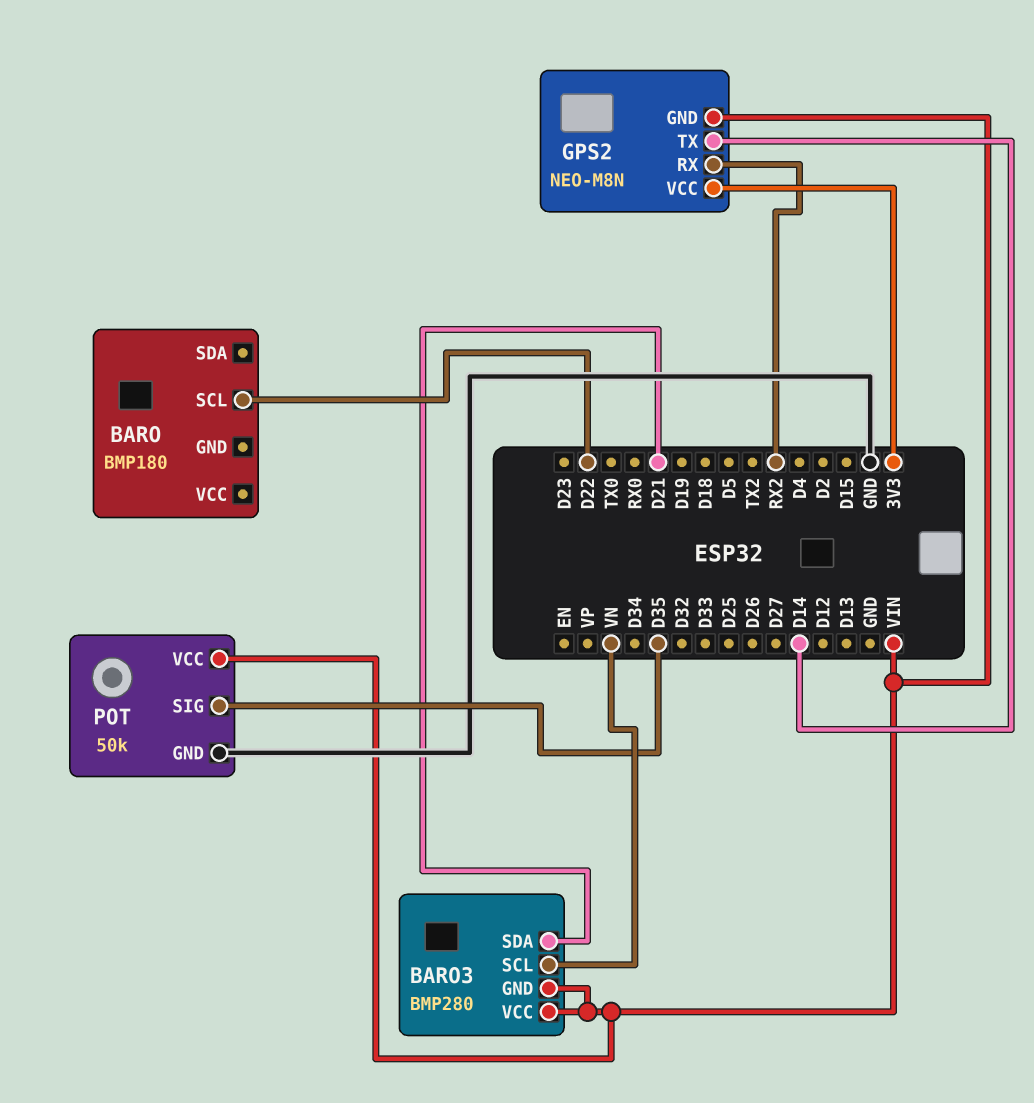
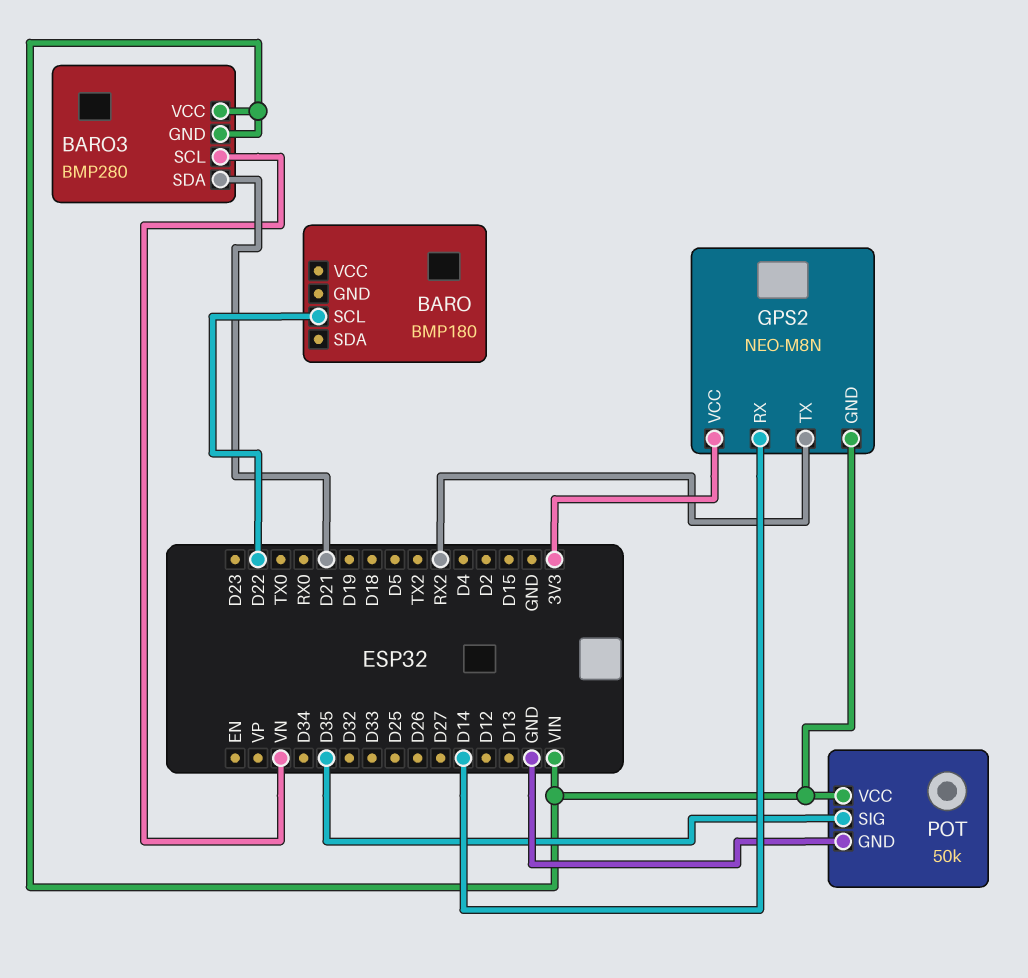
GPS2 pin RX: RX2 -> D14
GPS2 pin TX: D14 -> RX2

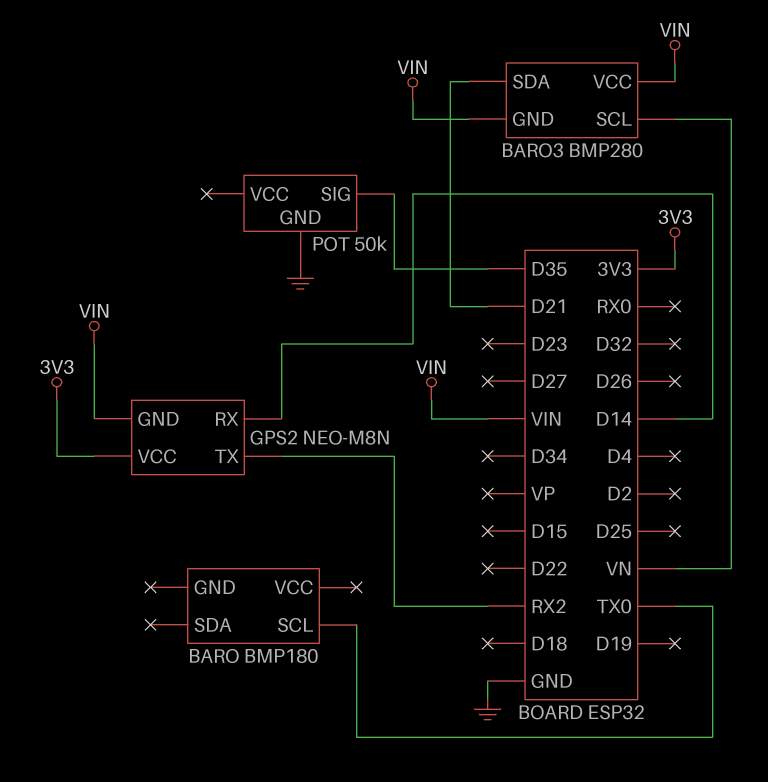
BARO pin SCL: D22 -> TX0
POT pin VCC: VIN -> none

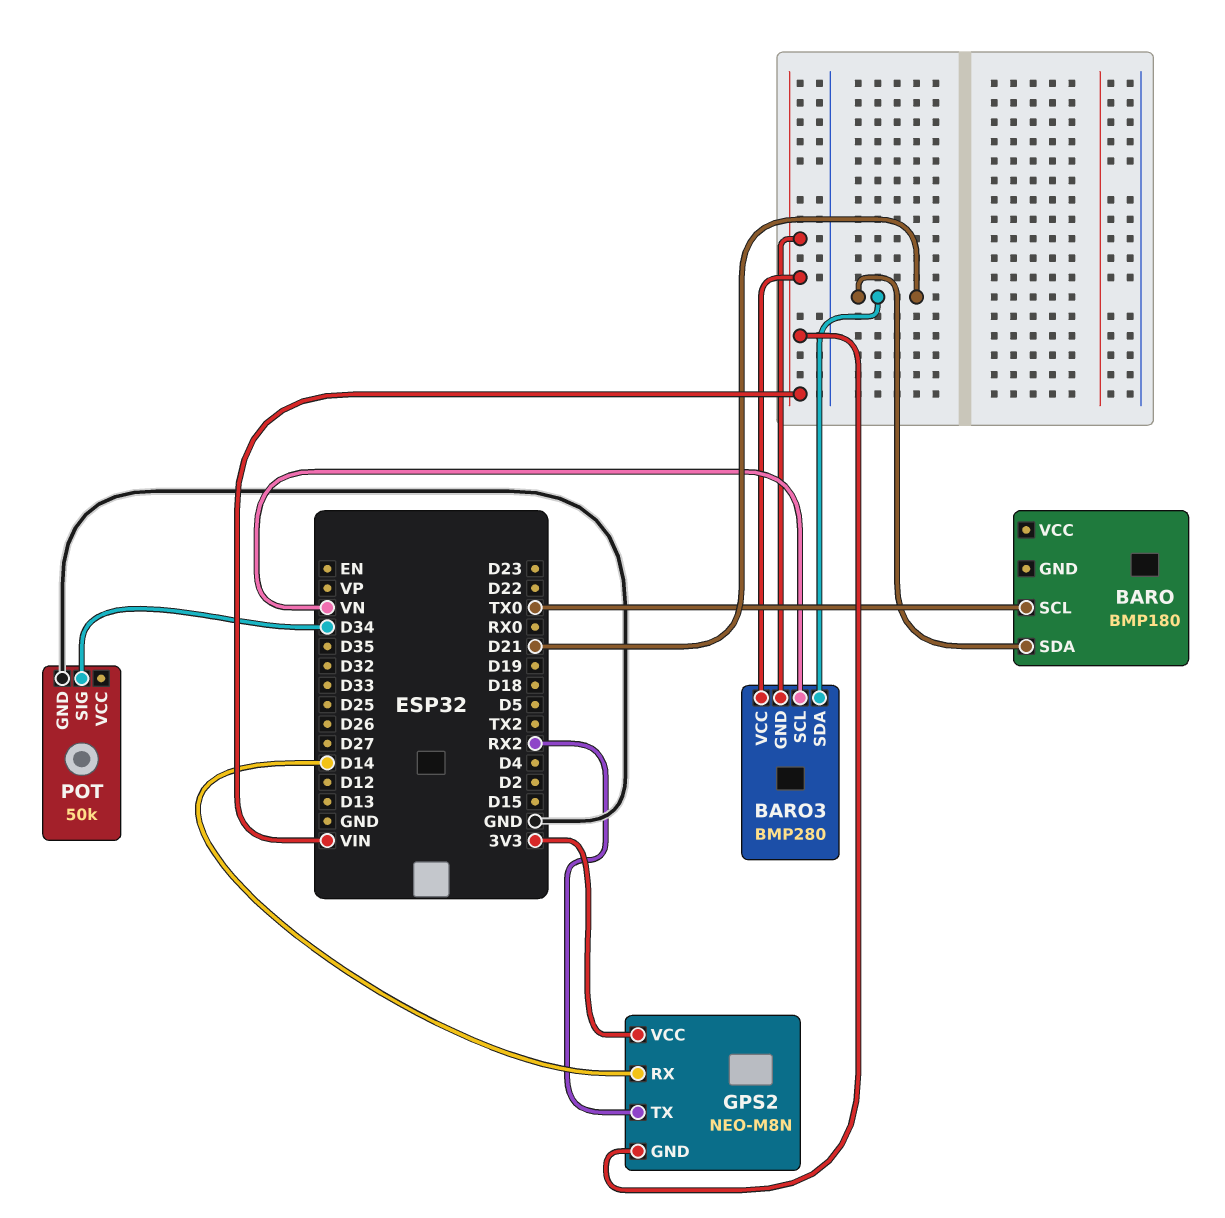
BARO pin SDA: none -> D21
POT pin SIG: D35 -> D34

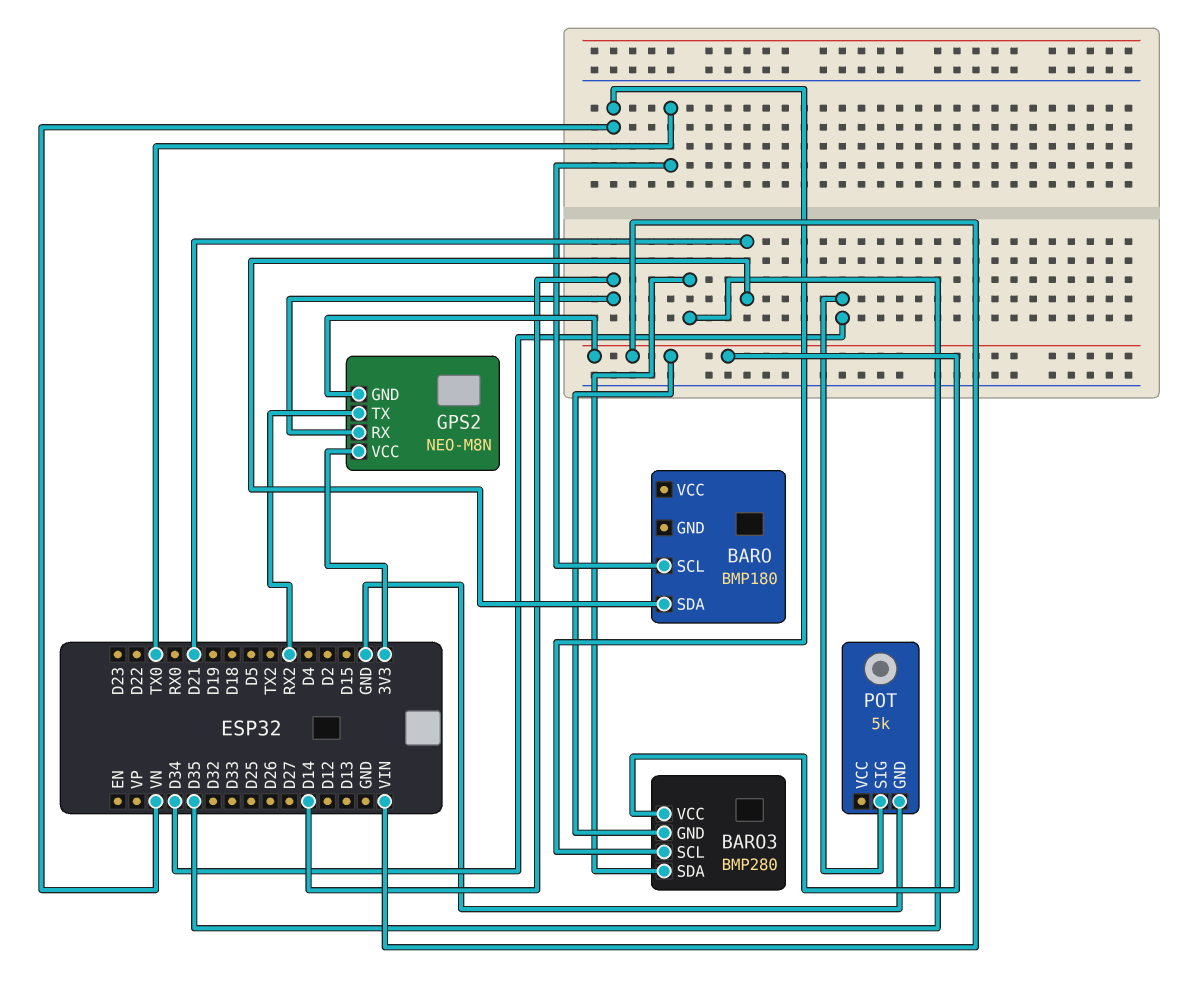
BARO3 pin SDA: D21 -> D35
POT: 50k -> 5k

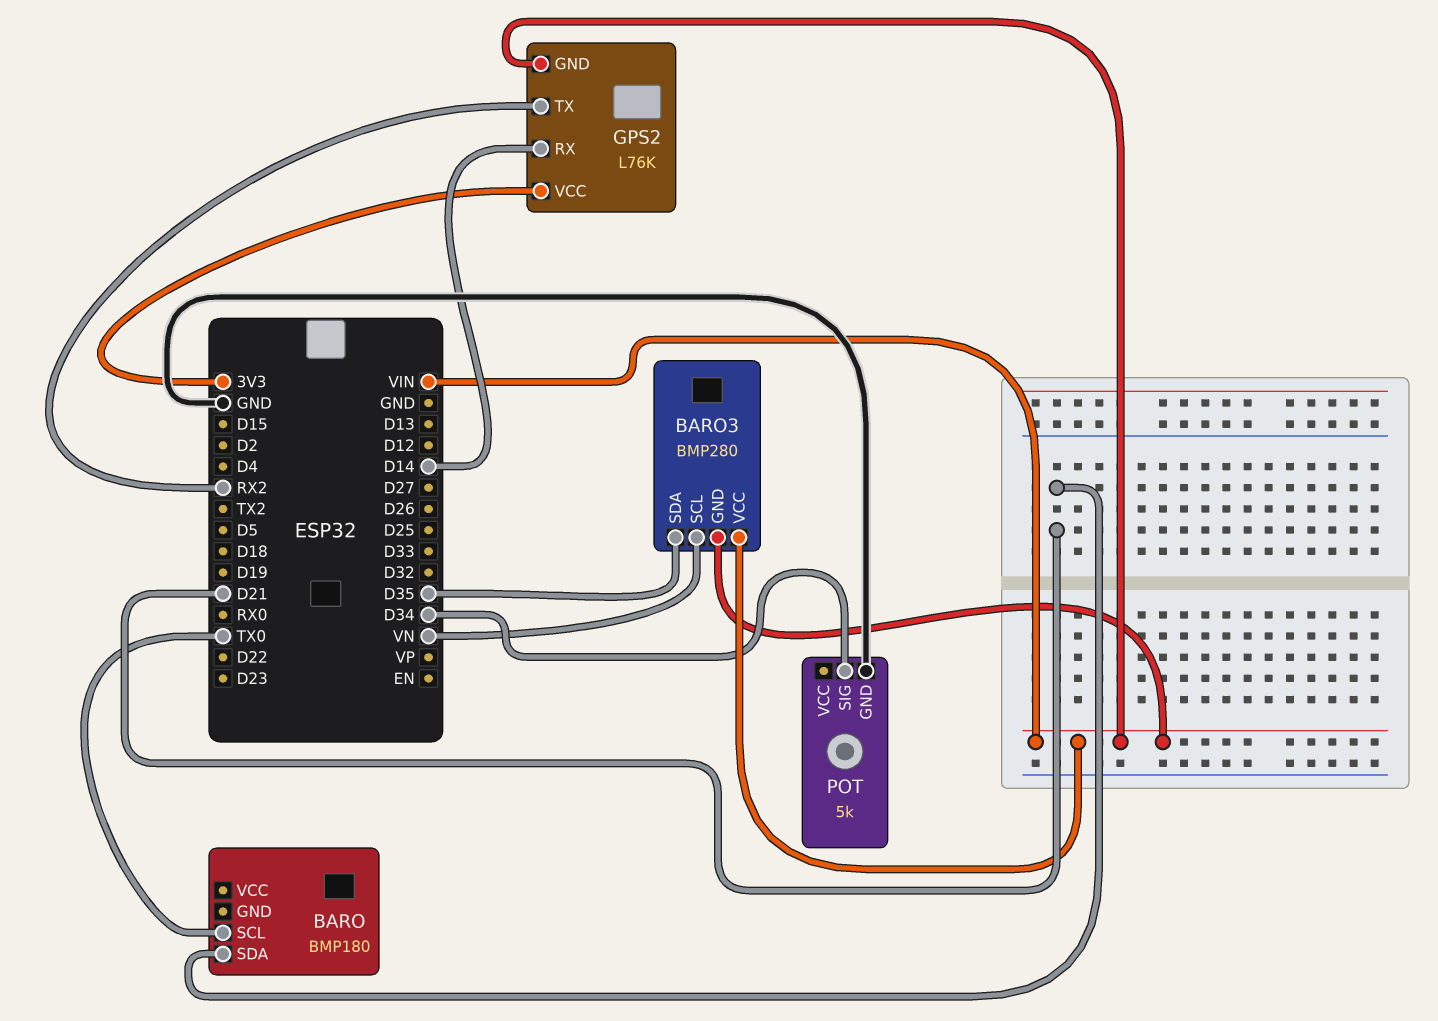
GPS2: NEO-M8N -> L76K

